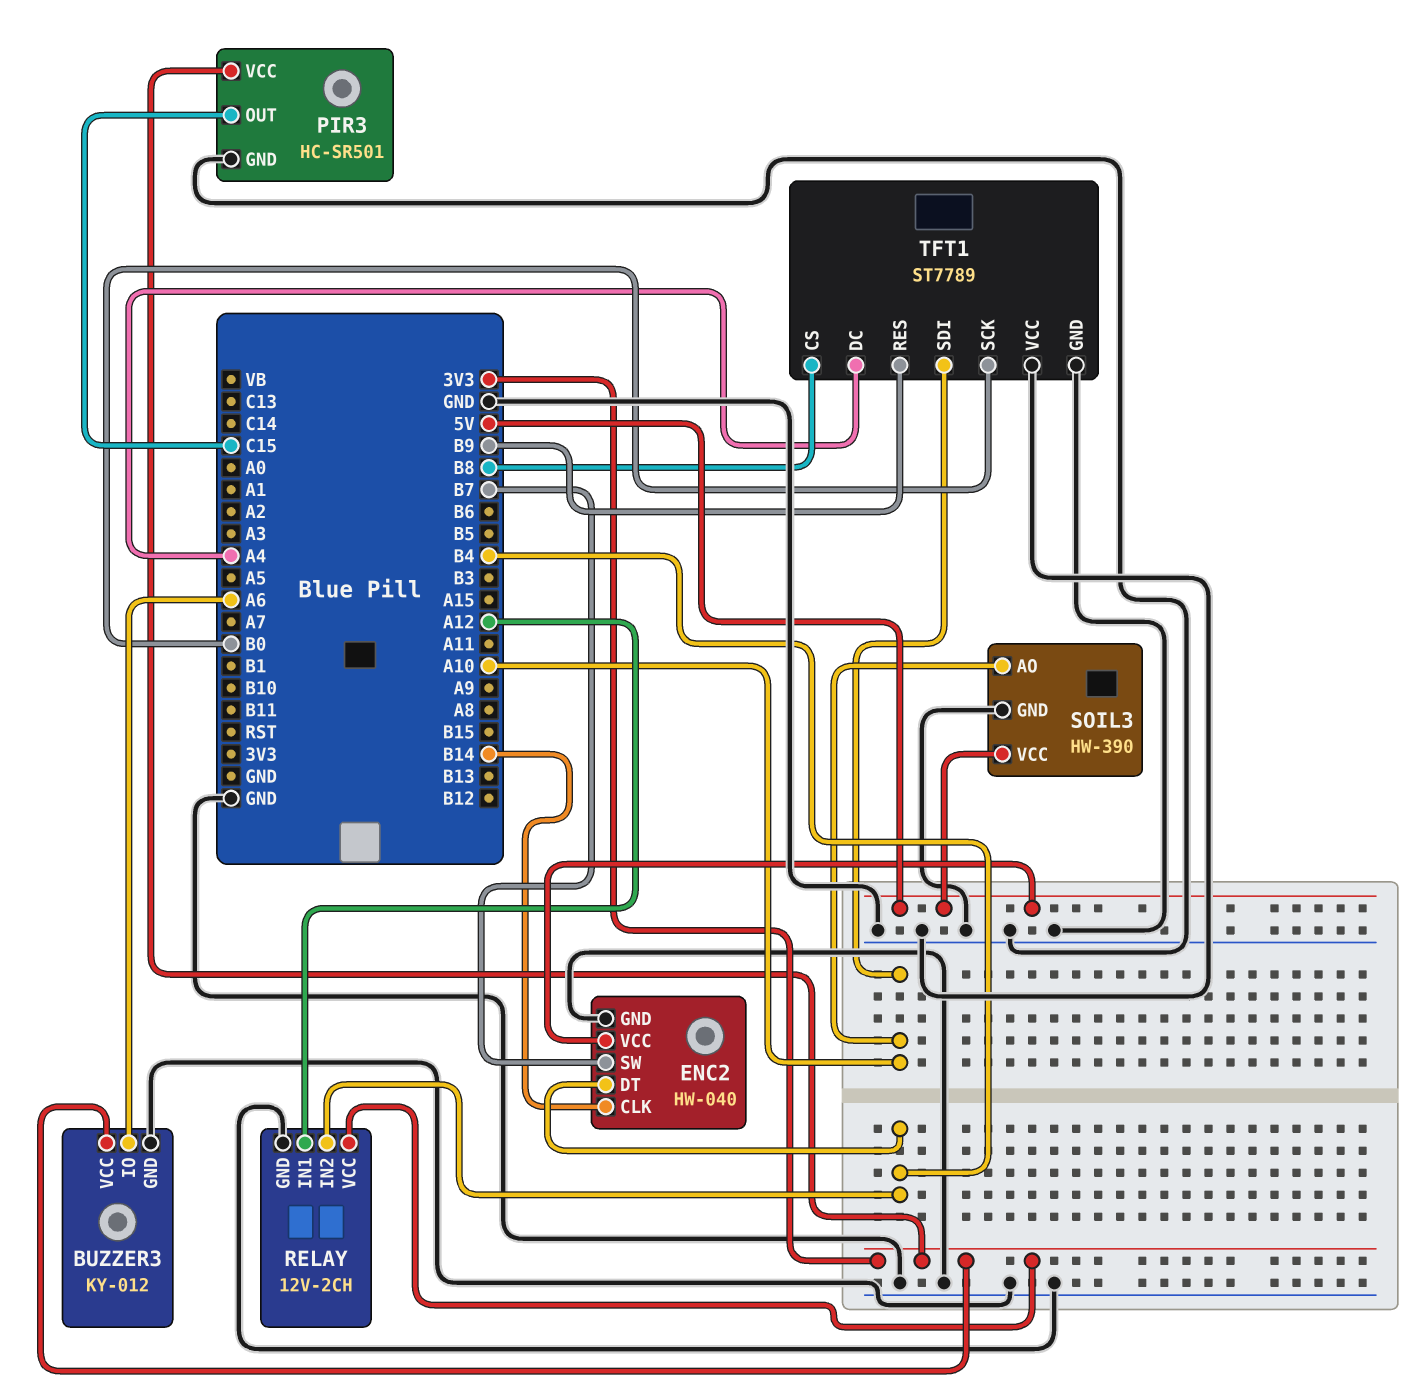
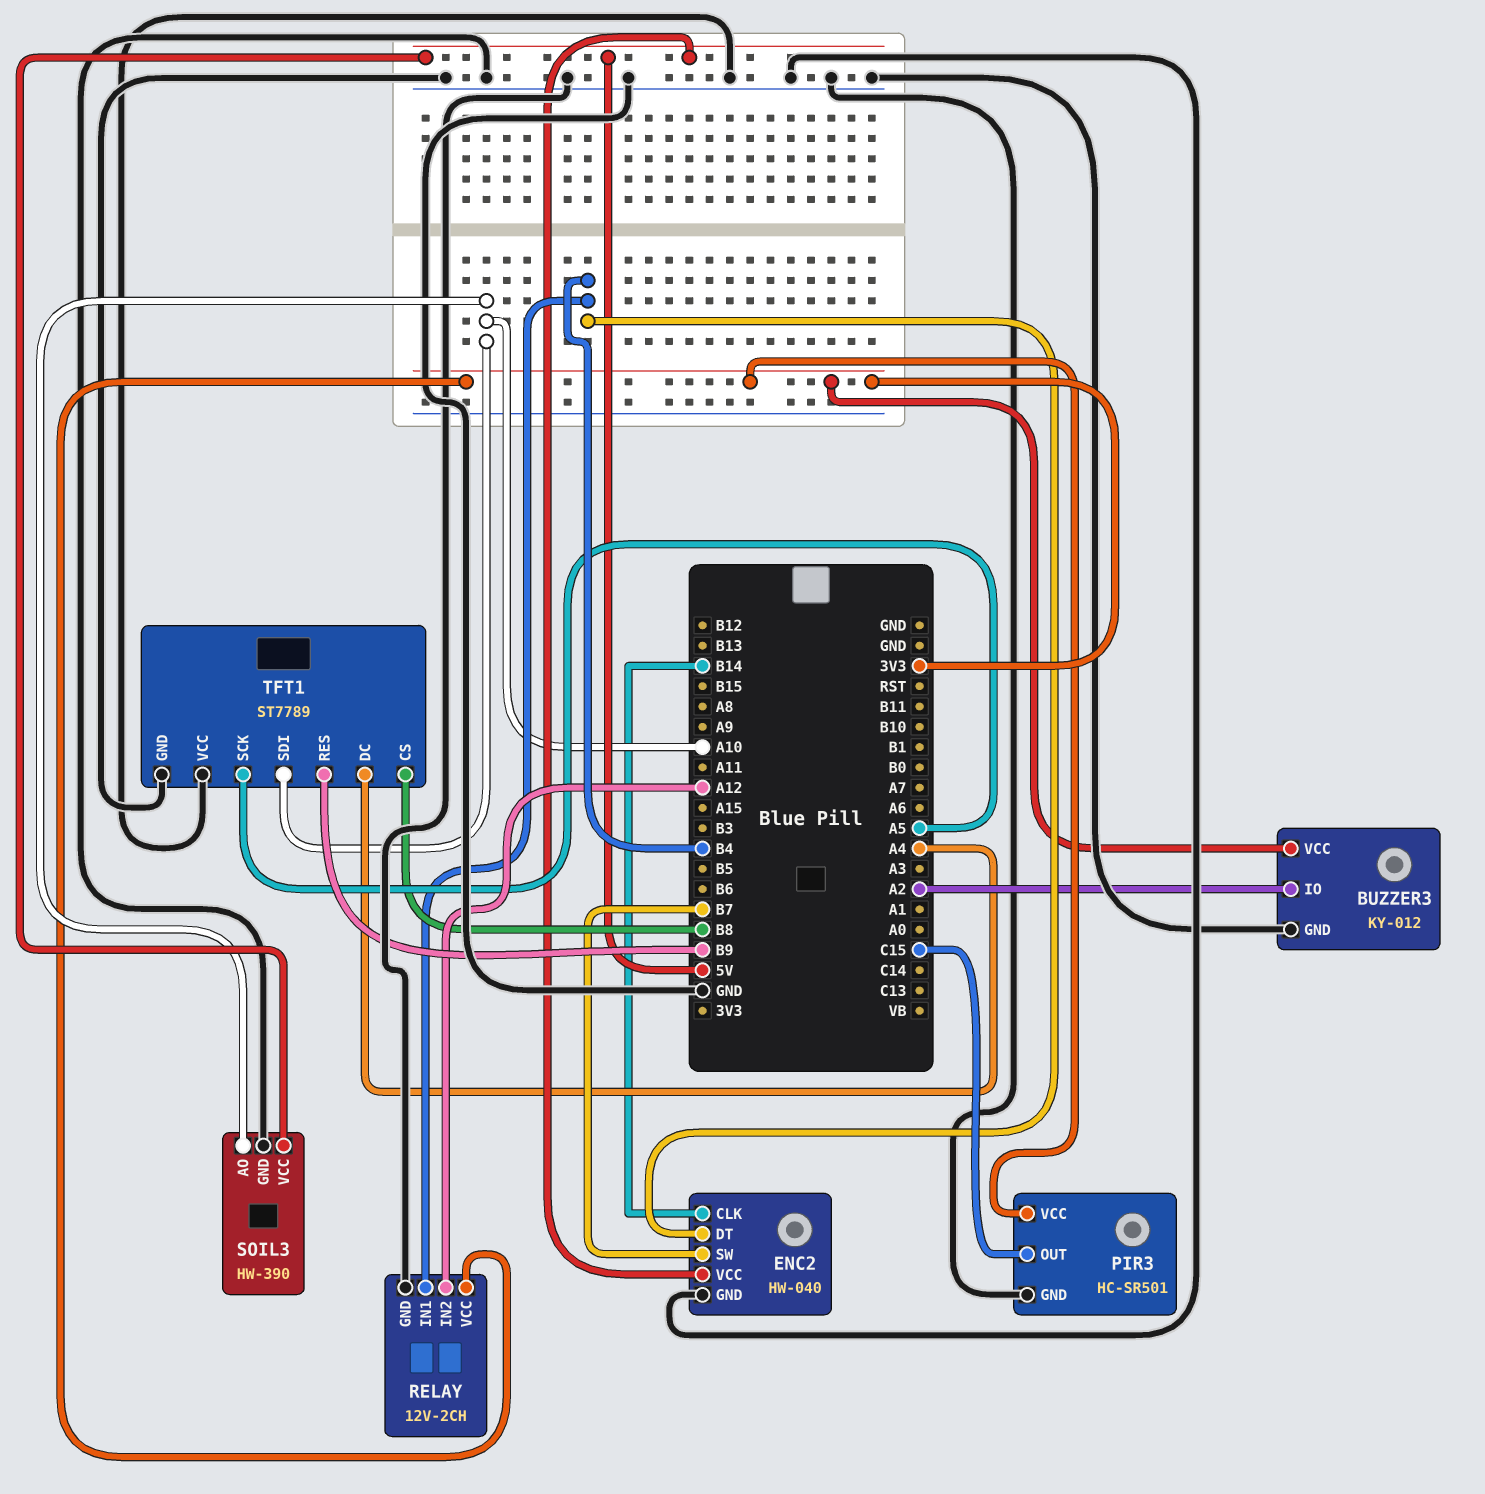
BUZZER3 pin IO: A6 -> A2
RELAY pin IN1: A12 -> B4
RELAY pin IN2: B4 -> A12
TFT1 pin SCK: B0 -> A5

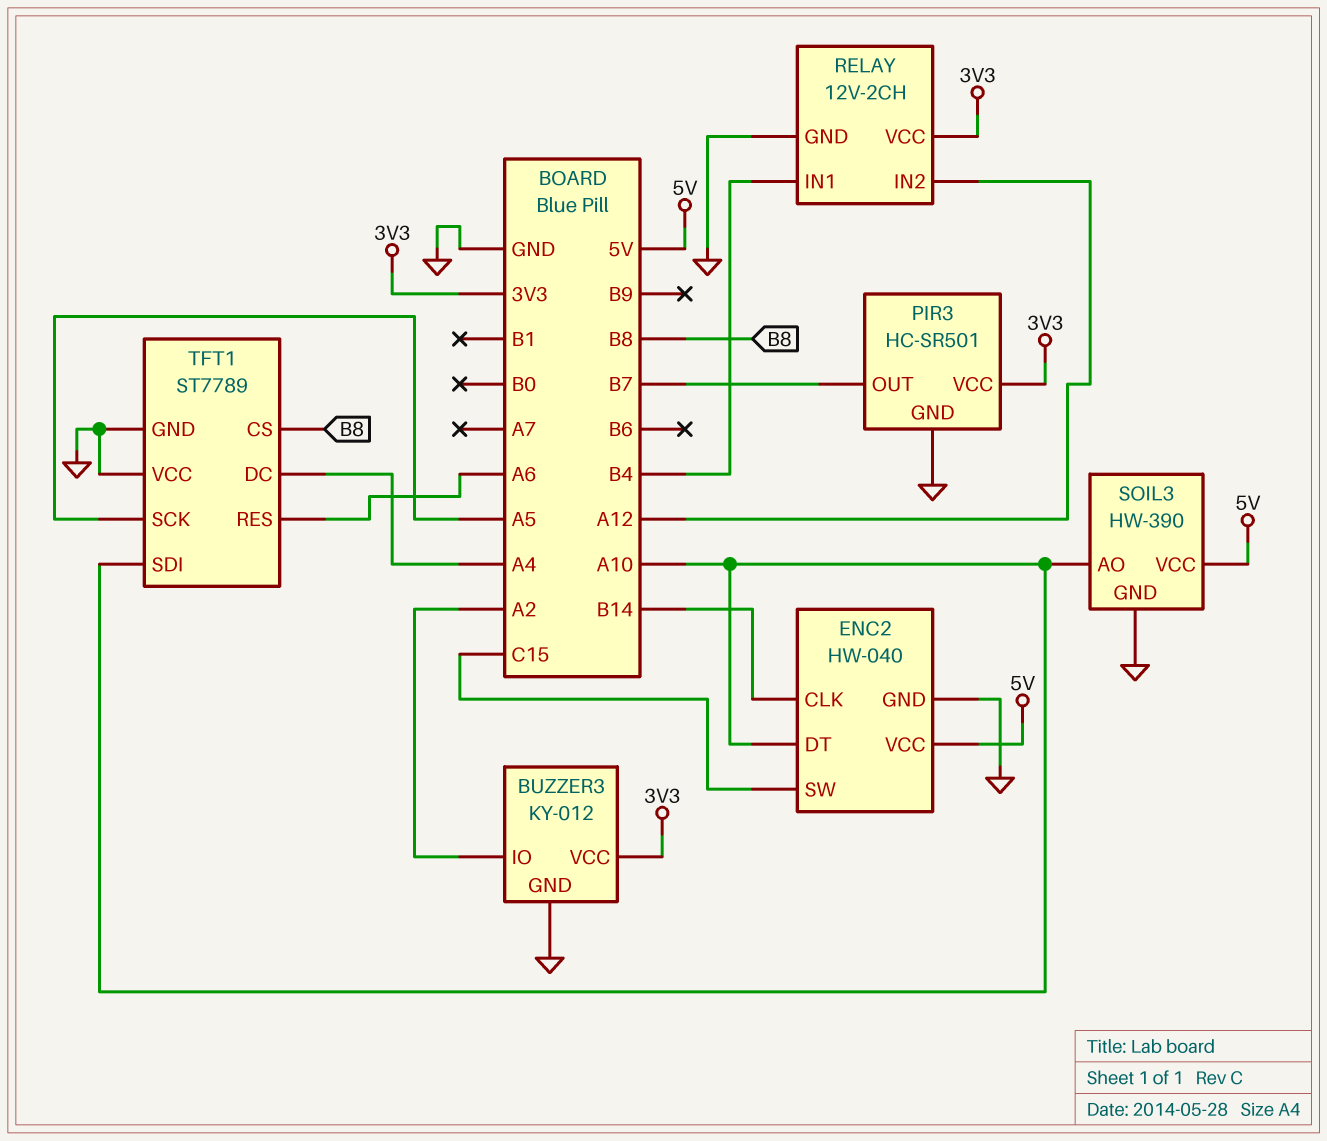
ENC2 pin DT: B4 -> A10
ENC2 pin SW: B7 -> C15
PIR3 pin OUT: C15 -> B7
TFT1 pin RES: B9 -> A6

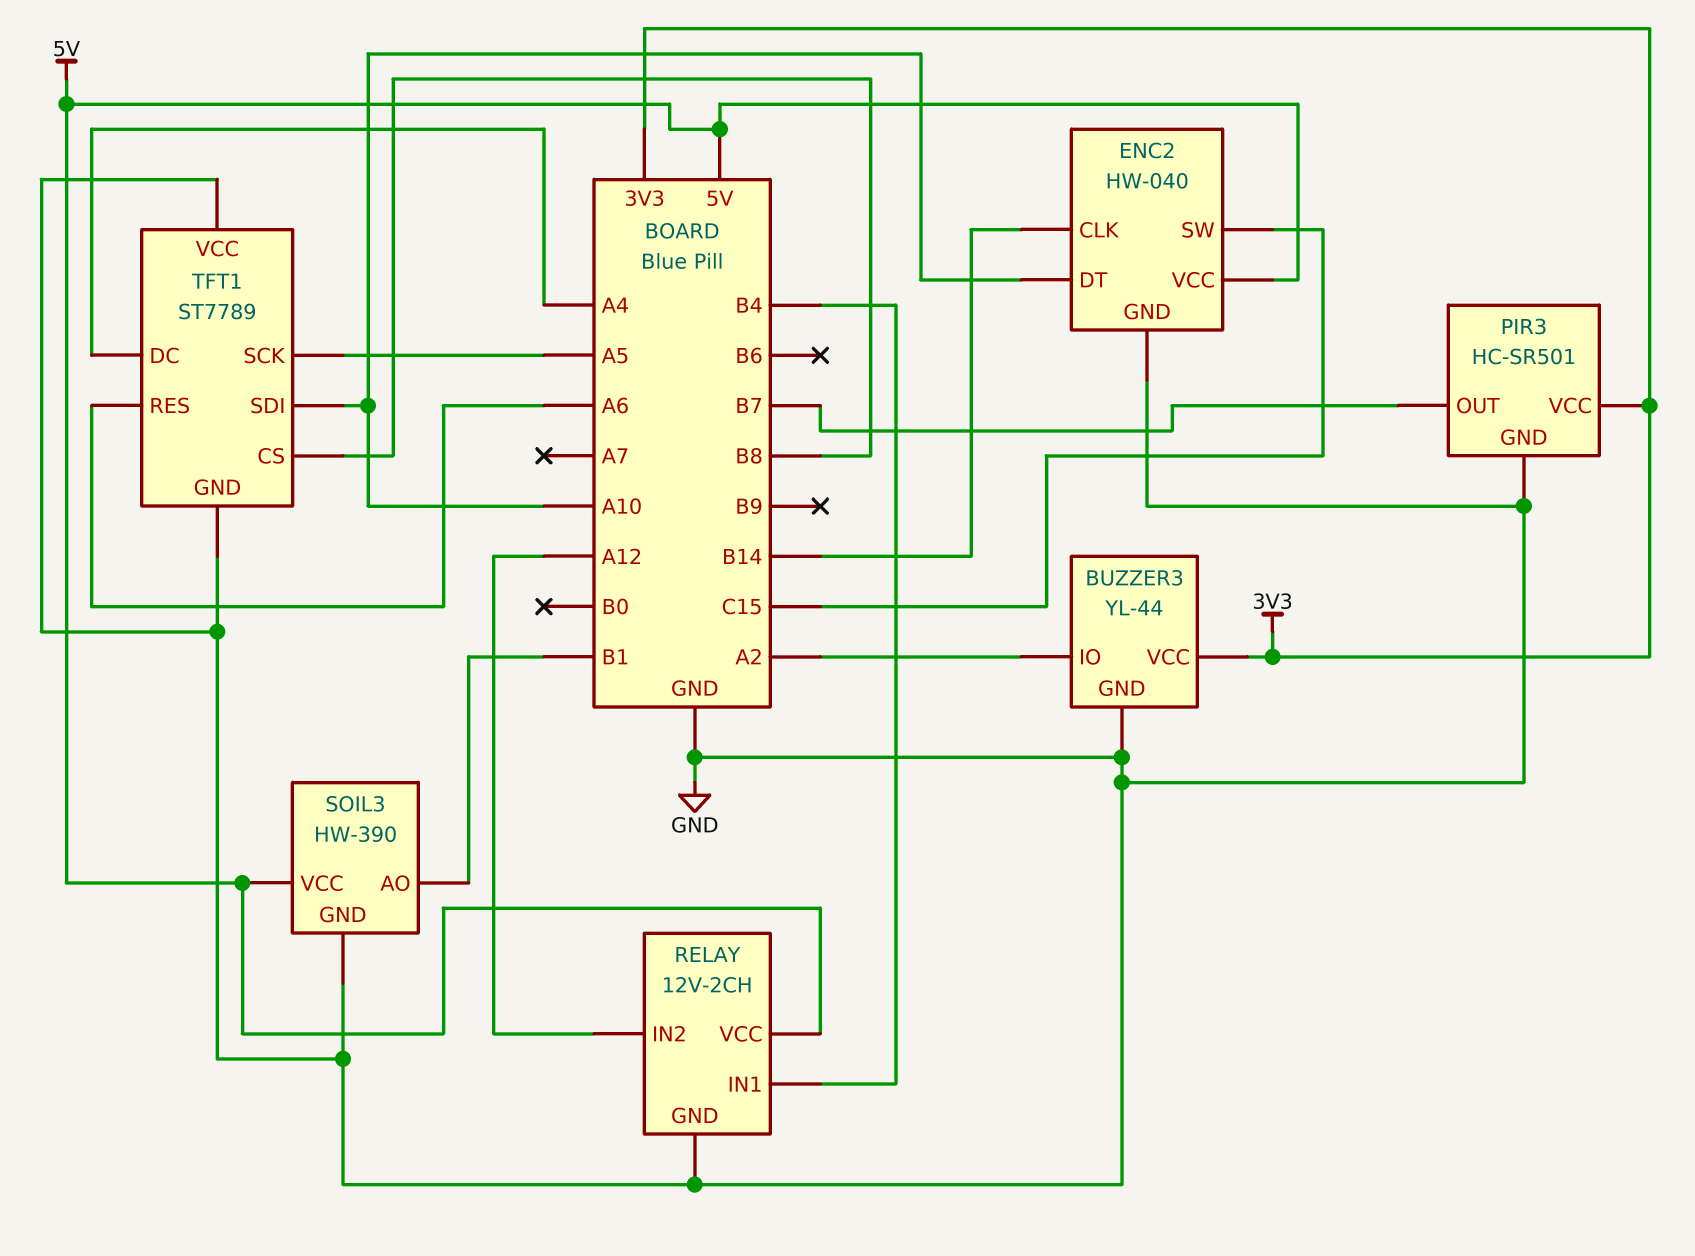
BUZZER3: KY-012 -> YL-44
RELAY pin VCC: 3V3 -> 5V
SOIL3 pin AO: A10 -> B1

